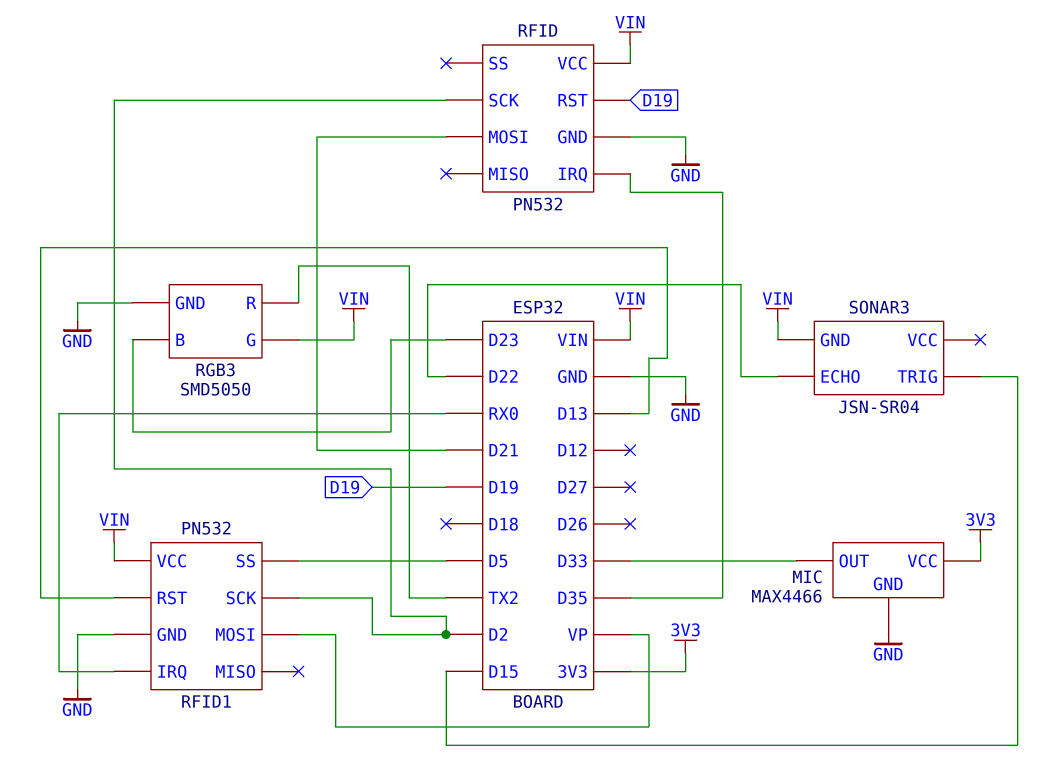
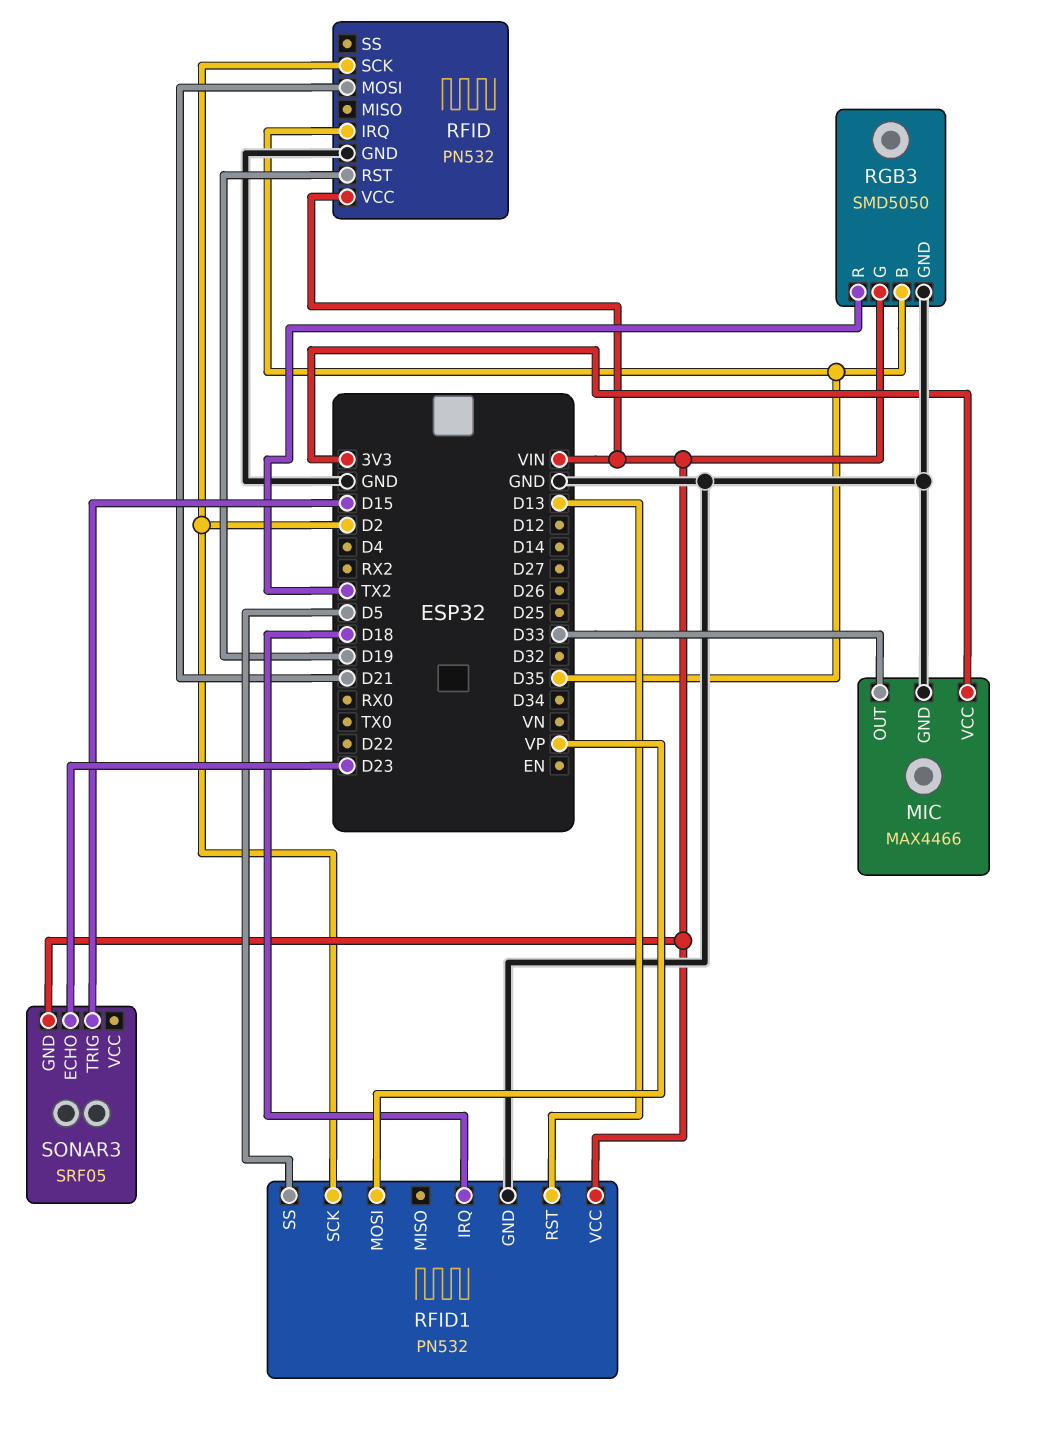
RFID1 pin IRQ: RX0 -> D18
RGB3 pin B: D23 -> D35
SONAR3: JSN-SR04 -> SRF05
SONAR3 pin ECHO: D22 -> D23

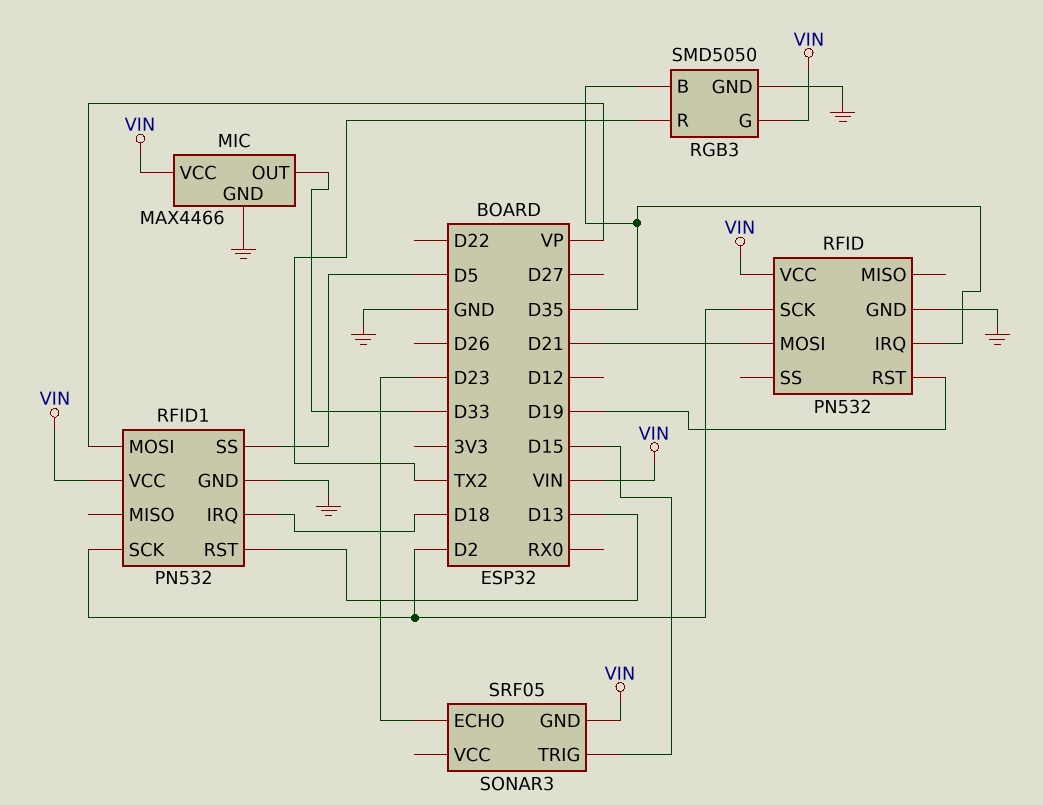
MIC pin VCC: 3V3 -> VIN

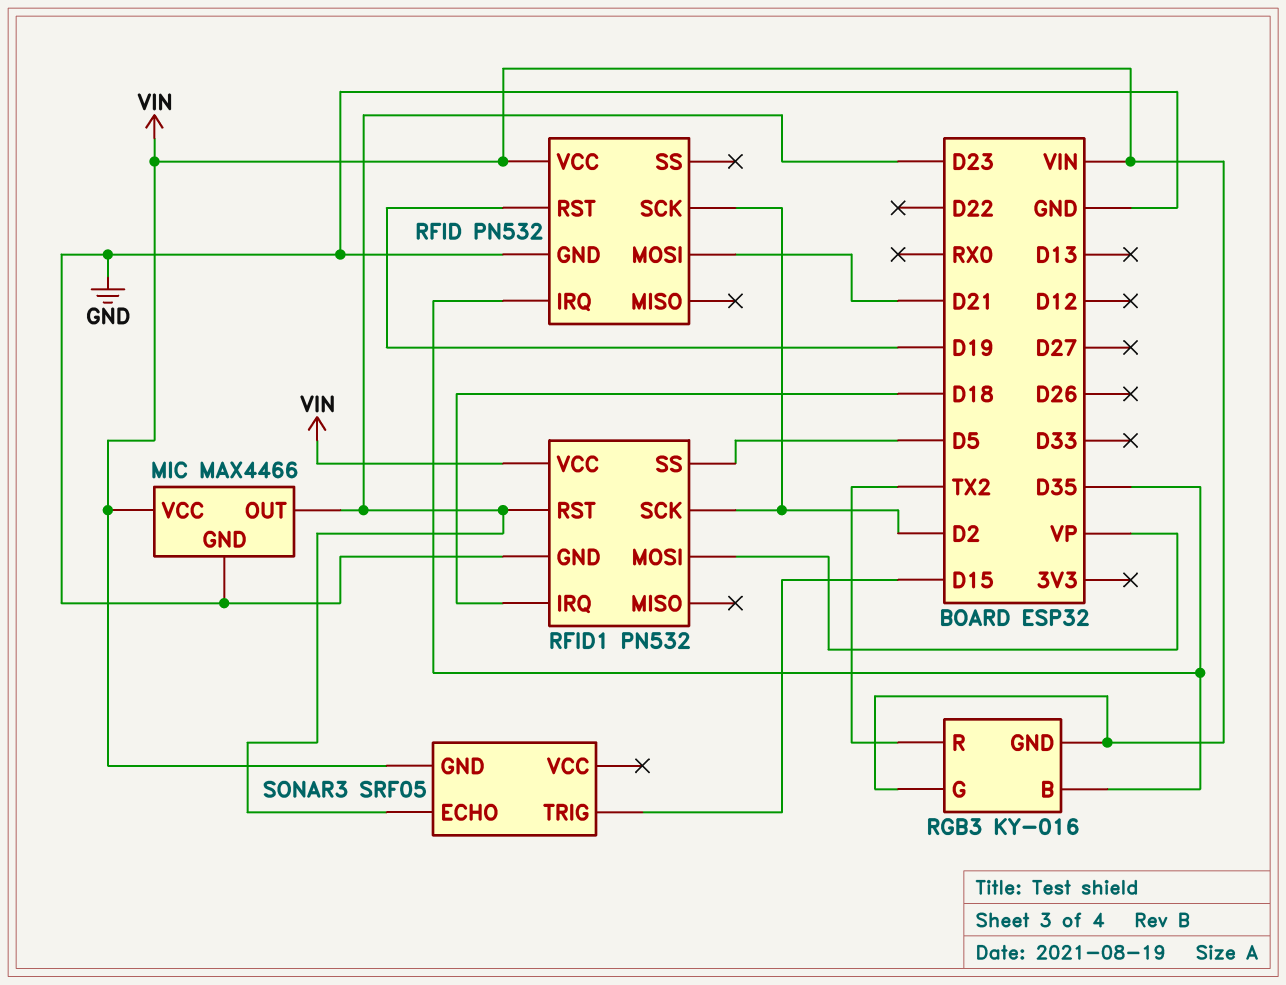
MIC pin OUT: D33 -> D23
RFID1 pin RST: D13 -> D23
RGB3: SMD5050 -> KY-016
RGB3 pin GND: GND -> VIN

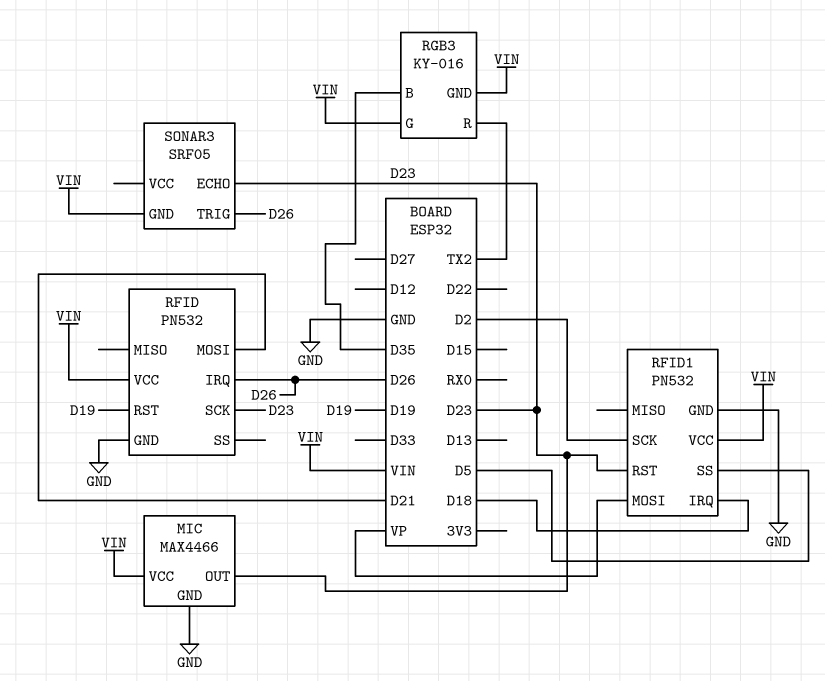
RFID pin IRQ: D35 -> D26
RFID pin SCK: D2 -> D23
SONAR3 pin TRIG: D15 -> D26

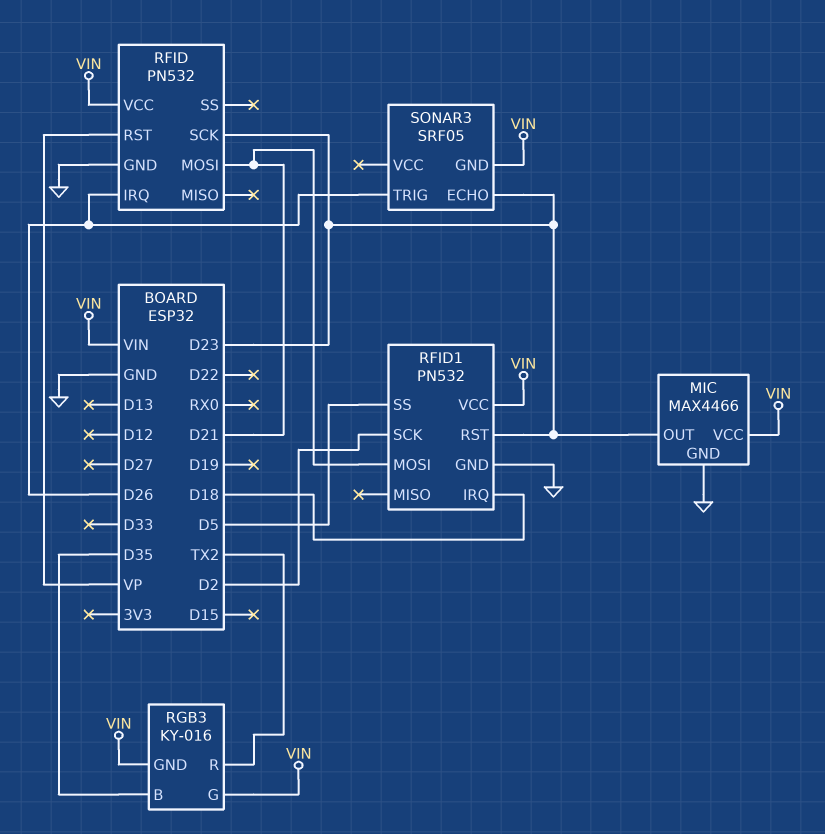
RFID pin RST: D19 -> VP
RFID1 pin MOSI: VP -> D21

